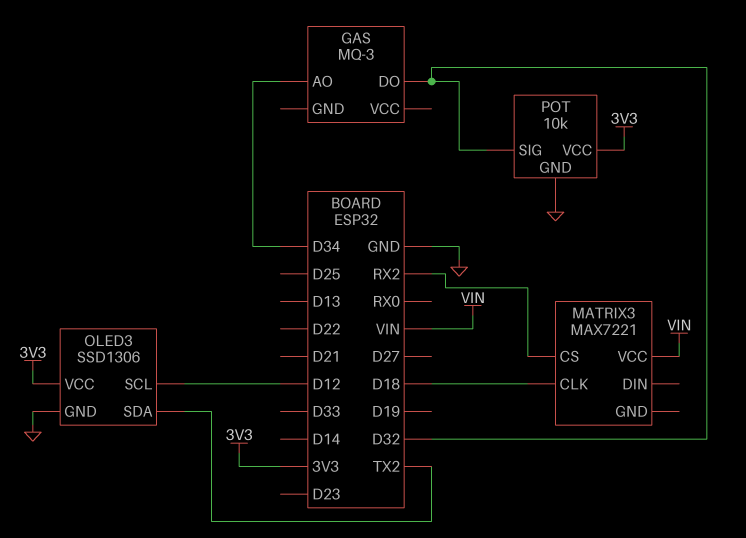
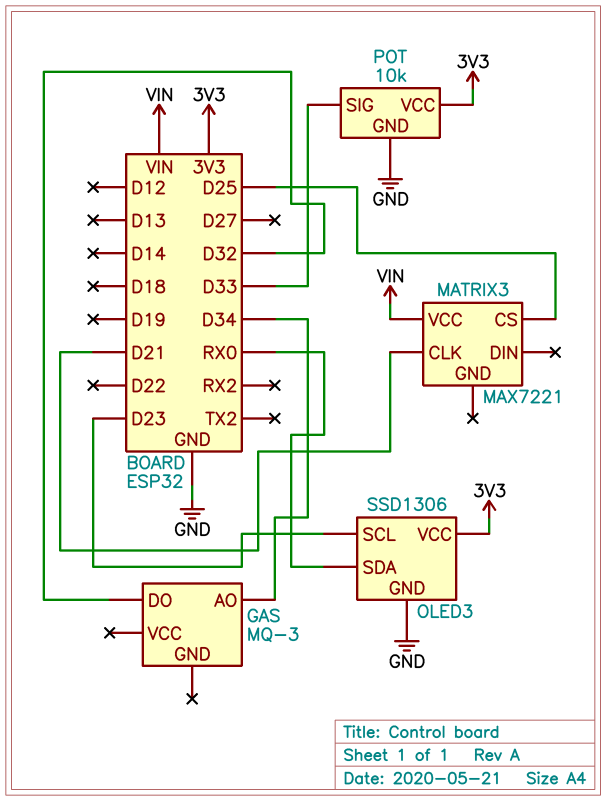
MATRIX3 pin CLK: D18 -> D21
MATRIX3 pin CS: RX2 -> D25
OLED3 pin SCL: D12 -> D23
OLED3 pin SDA: TX2 -> RX0
POT pin SIG: D32 -> D33

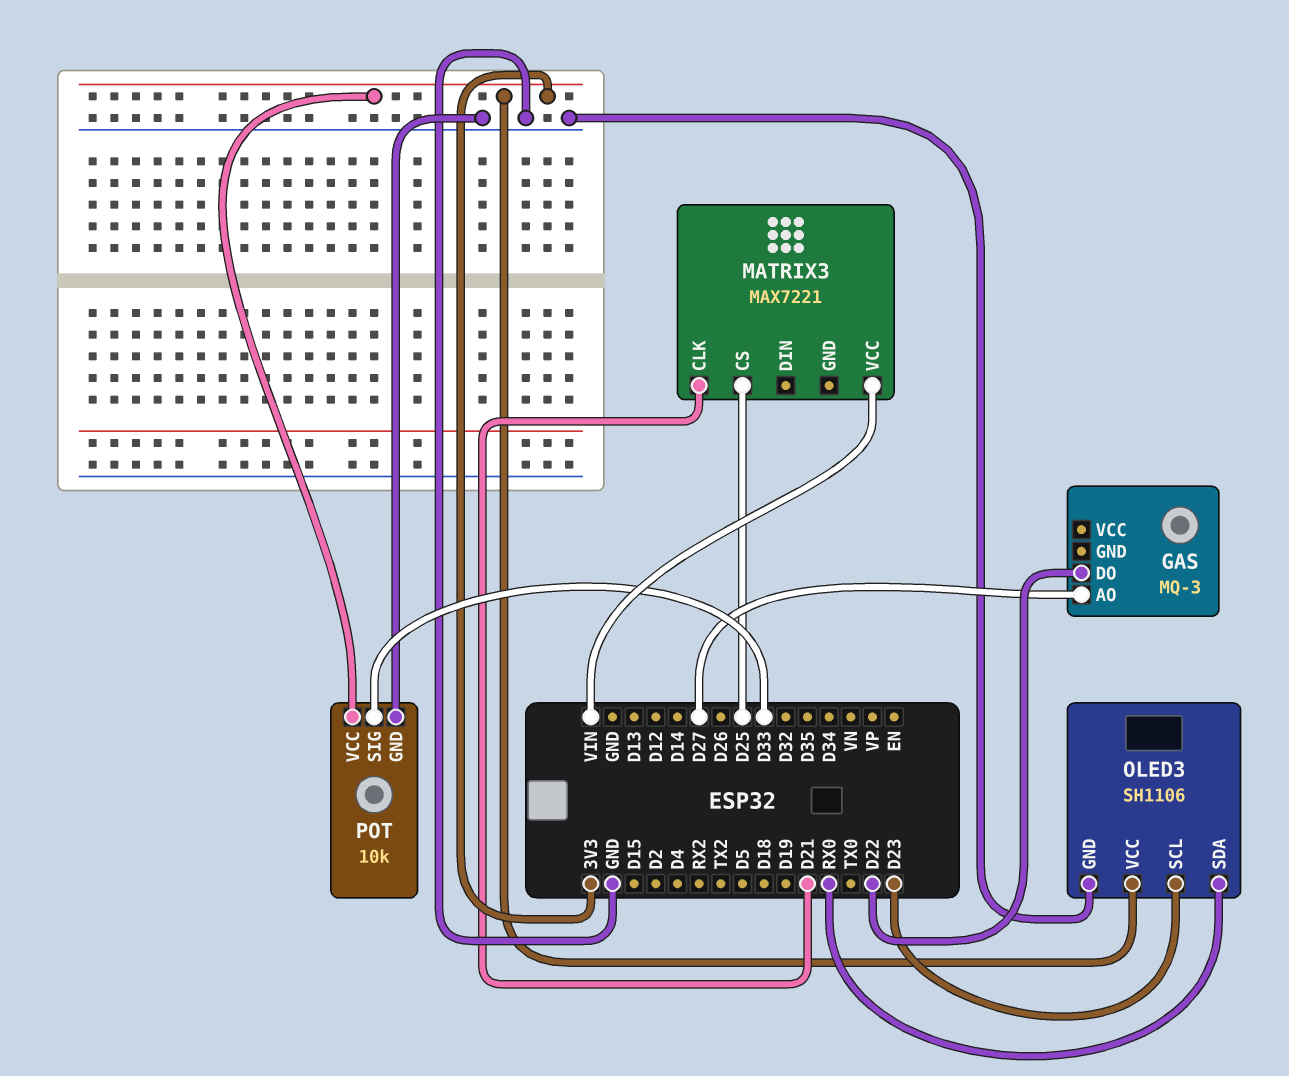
GAS pin AO: D34 -> D27
GAS pin DO: D32 -> D22
OLED3: SSD1306 -> SH1106

